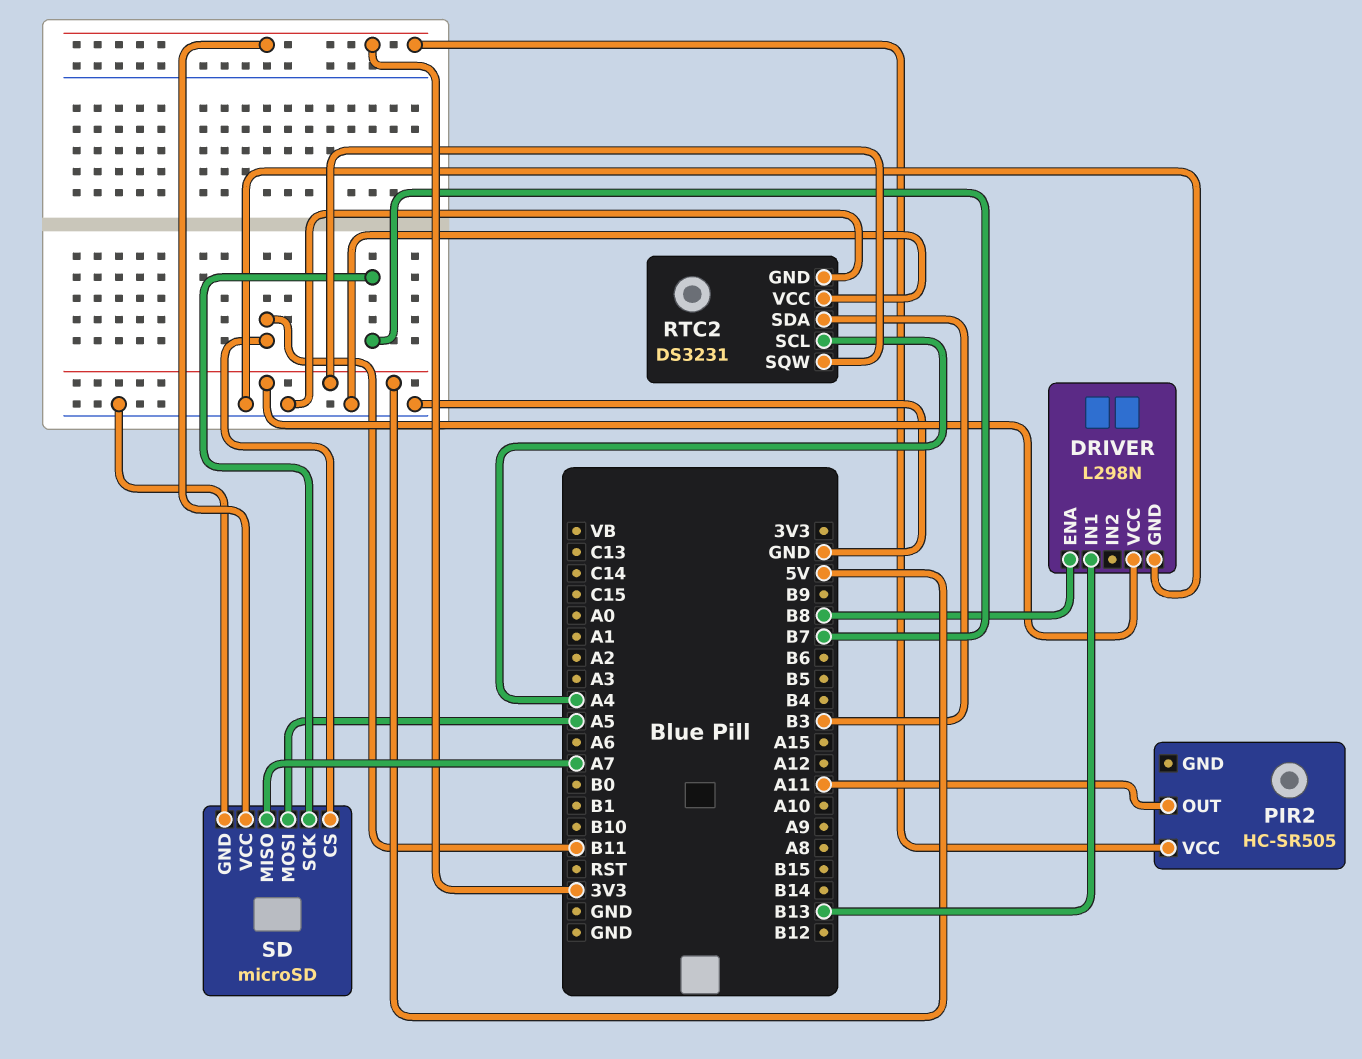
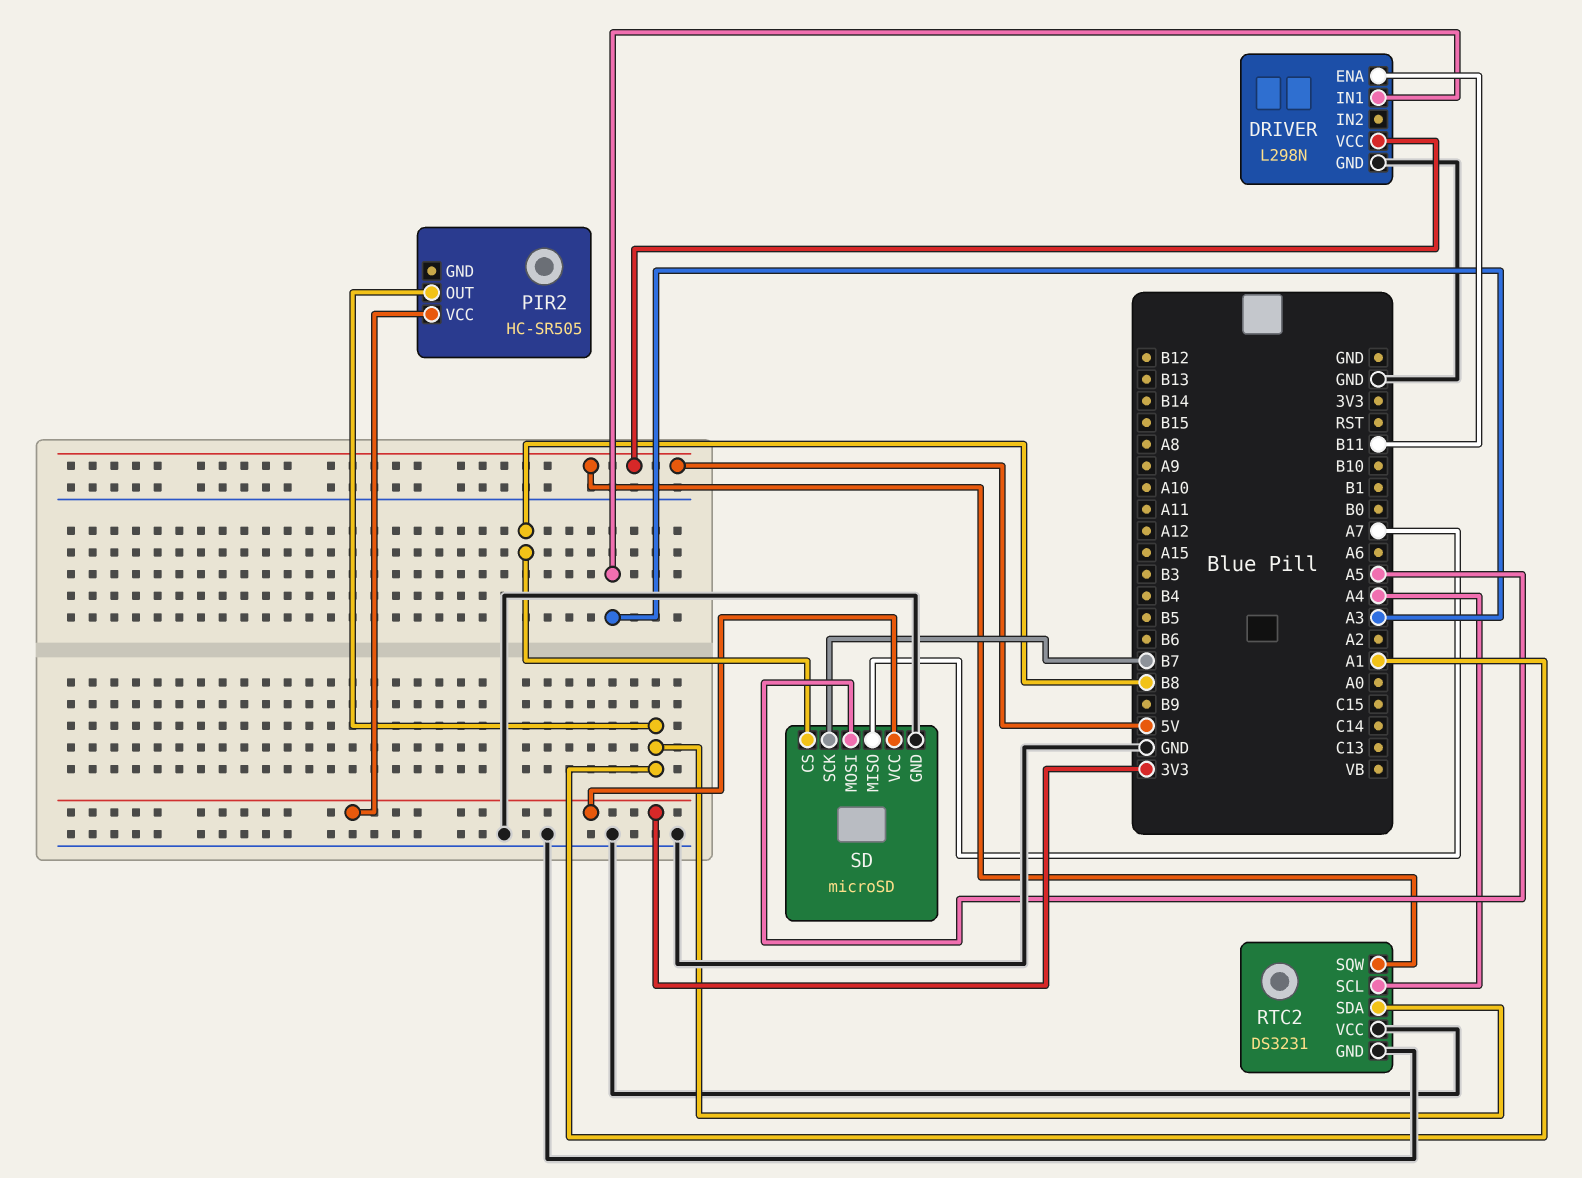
DRIVER pin ENA: B8 -> B11
DRIVER pin IN1: B13 -> A3
PIR2 pin OUT: A11 -> A1
RTC2 pin SDA: B3 -> A1
SD pin CS: B11 -> B8

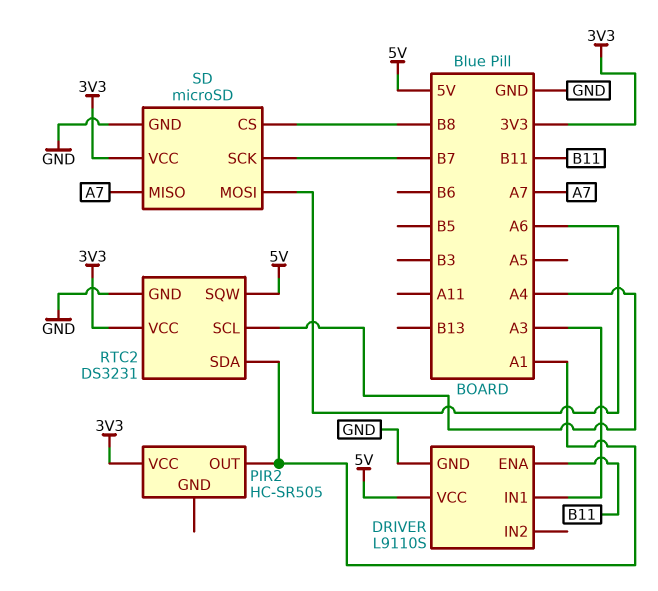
DRIVER: L298N -> L9110S
RTC2 pin VCC: GND -> 3V3
SD pin MOSI: A5 -> A6

